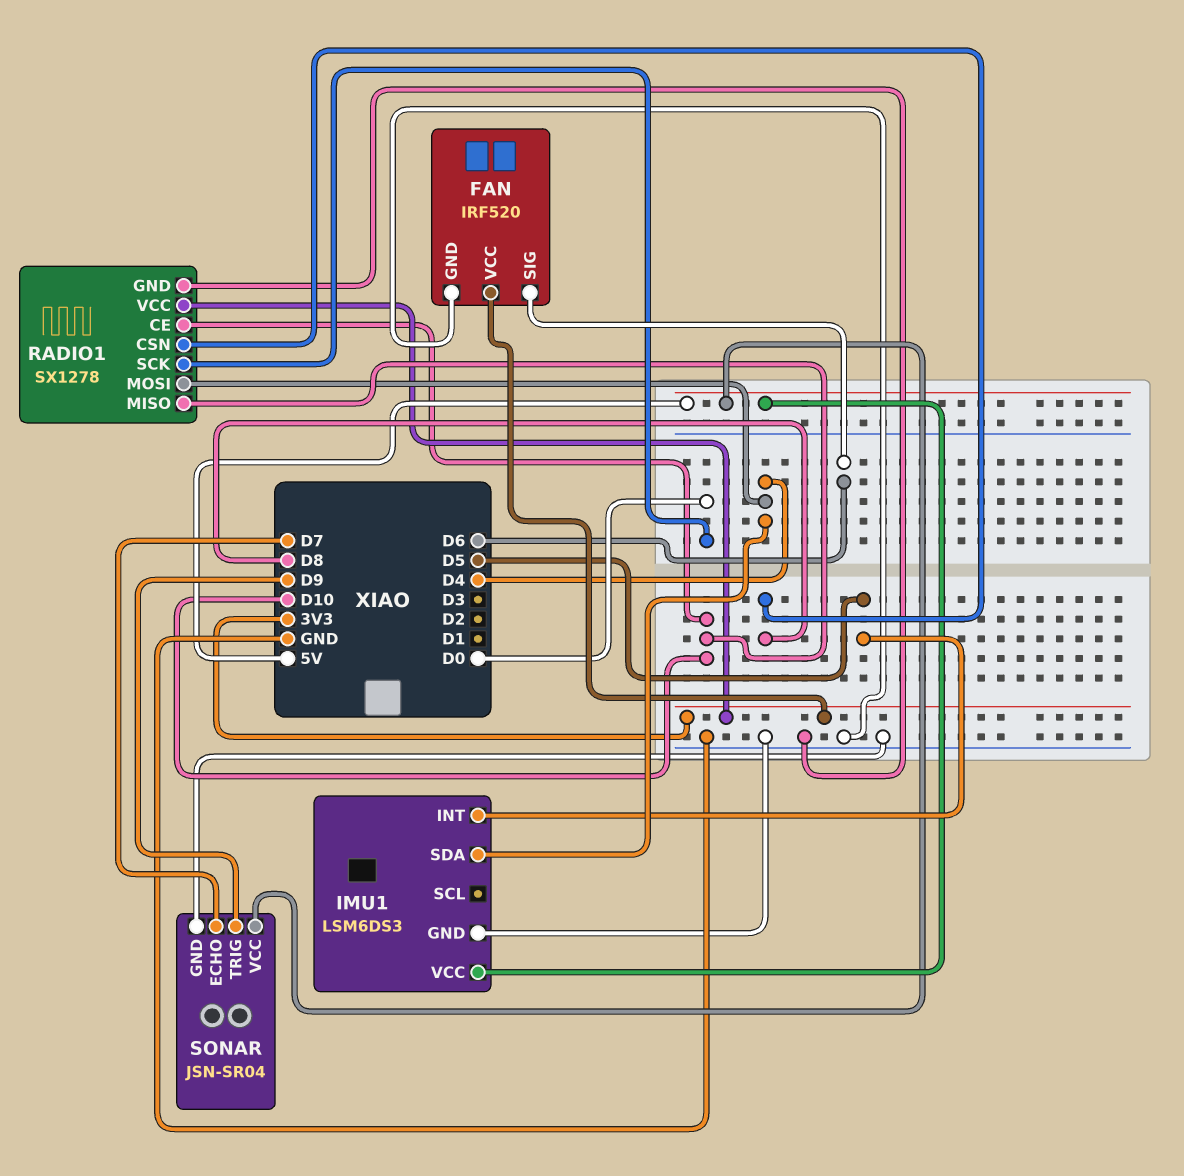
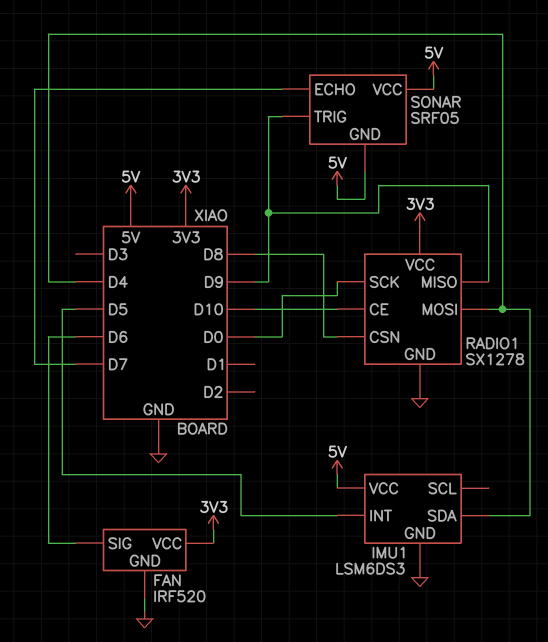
RADIO1 pin MISO: D10 -> D9
SONAR: JSN-SR04 -> SRF05
SONAR pin GND: GND -> 5V

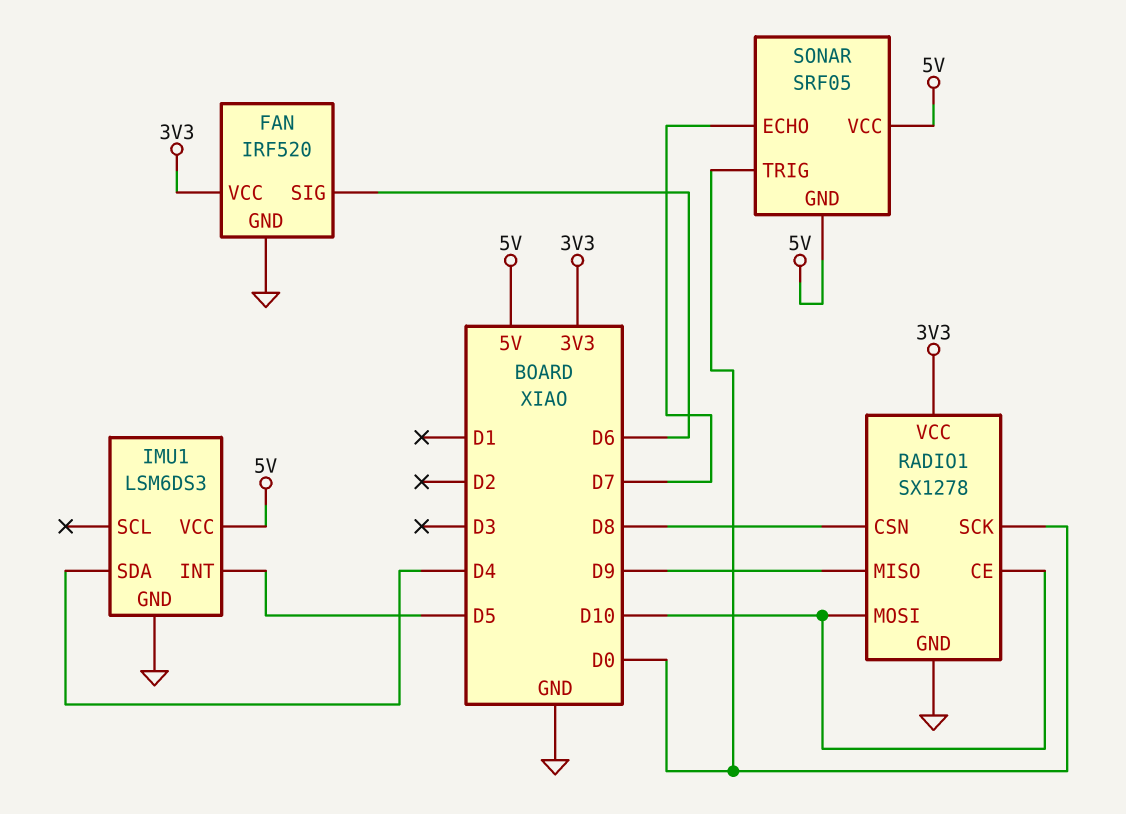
RADIO1 pin MOSI: D4 -> D10
SONAR pin TRIG: D9 -> D0

